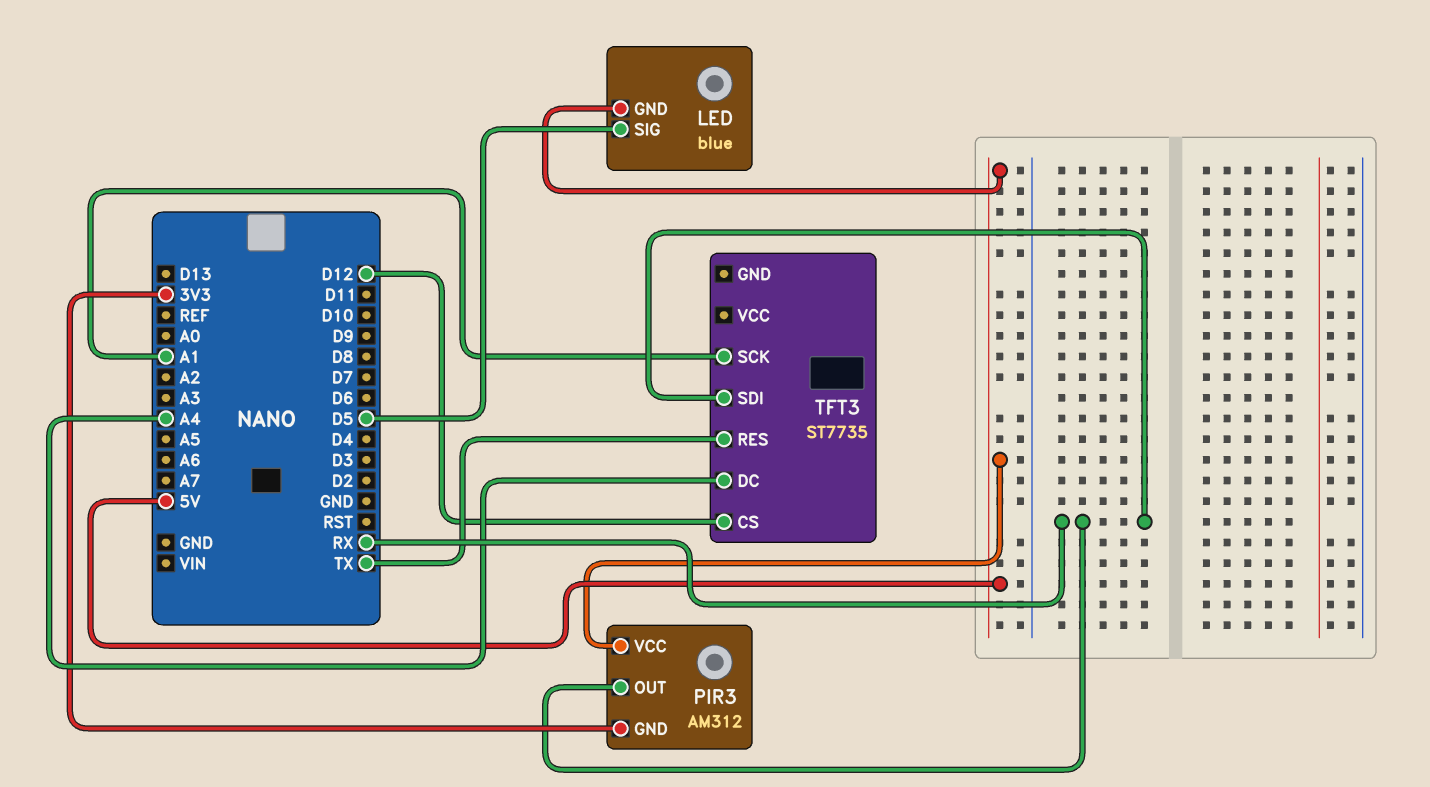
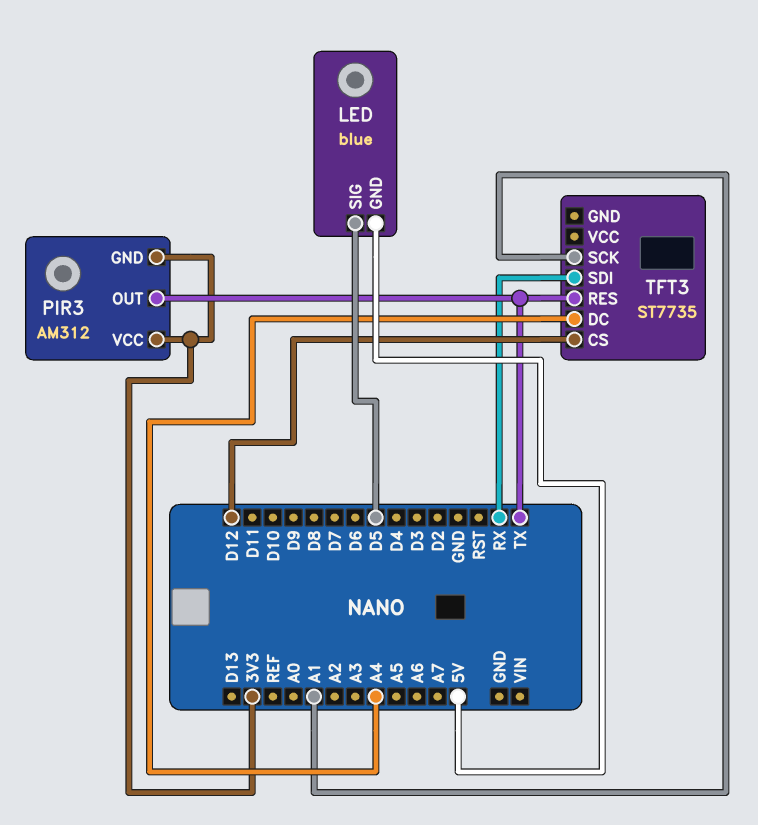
PIR3 pin OUT: RX -> TX
PIR3 pin VCC: 5V -> 3V3

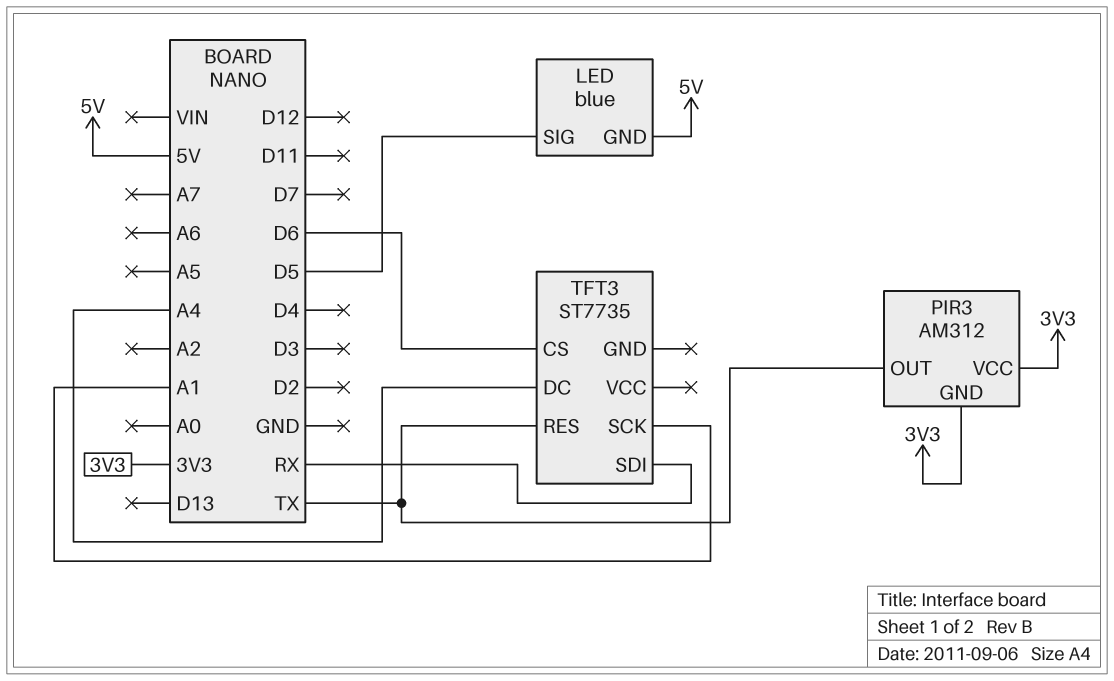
TFT3 pin CS: D12 -> D6

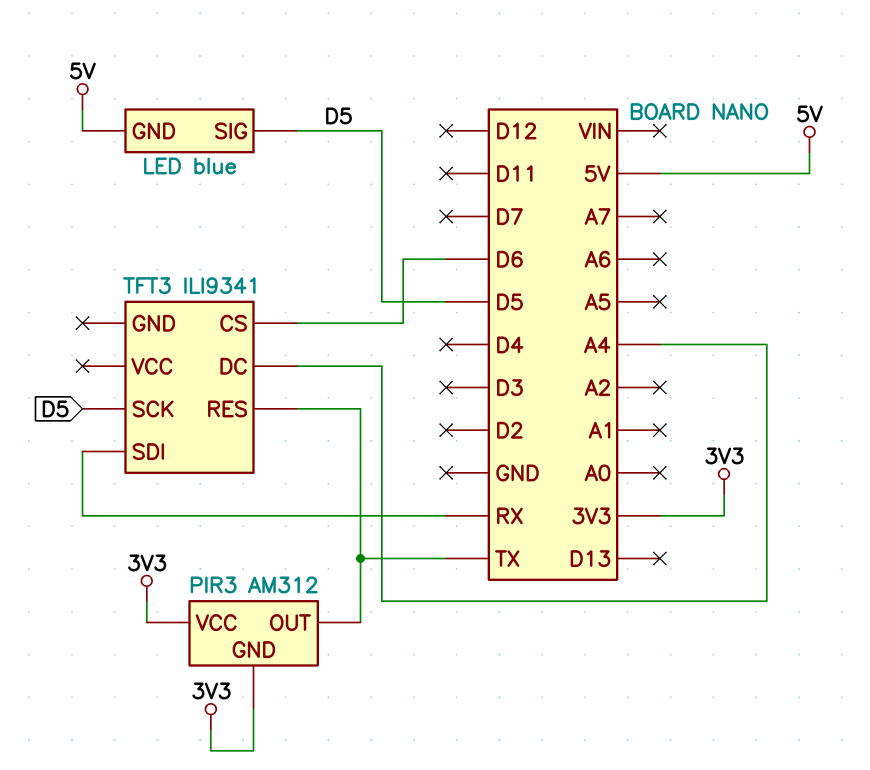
TFT3: ST7735 -> ILI9341
TFT3 pin SCK: A1 -> D5

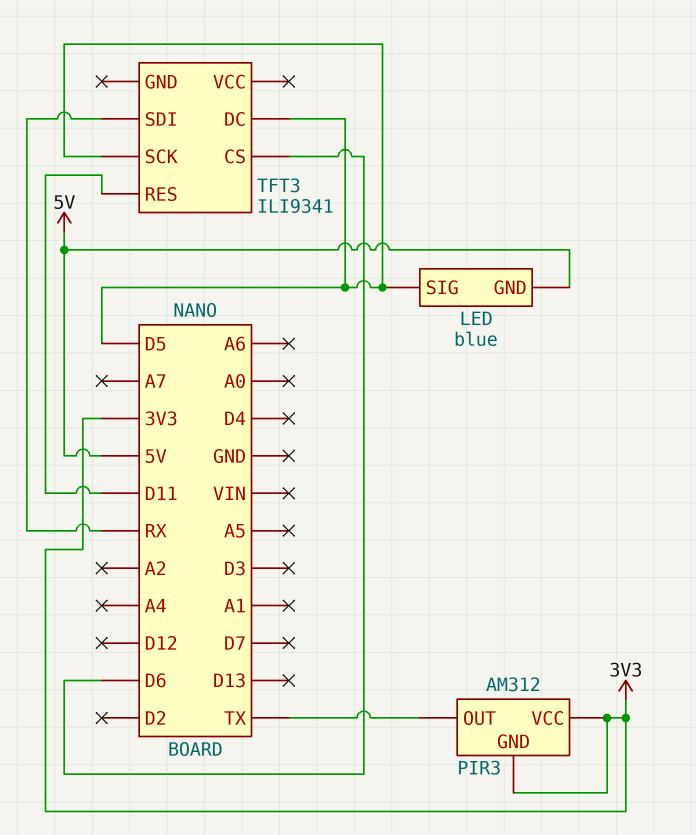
TFT3 pin DC: A4 -> D5
TFT3 pin RES: TX -> D11

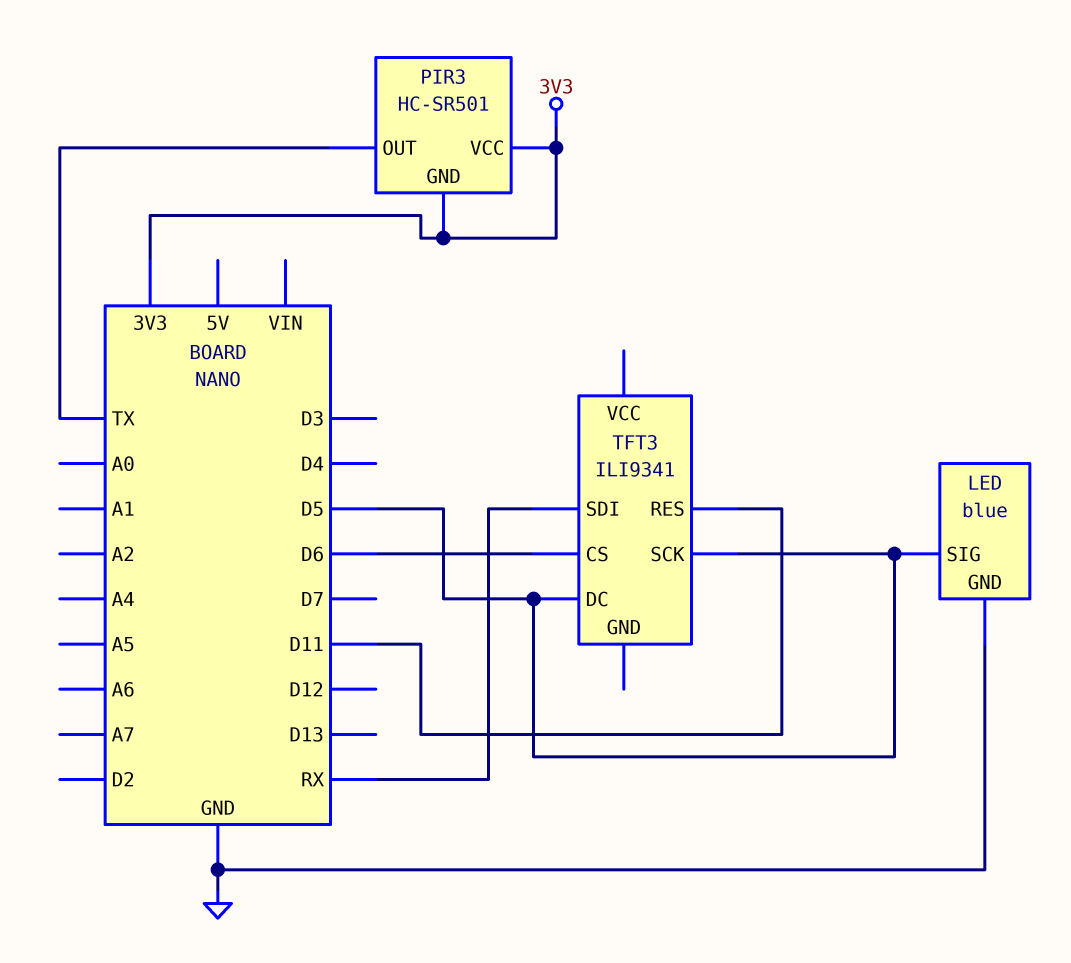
LED pin GND: 5V -> GND
PIR3: AM312 -> HC-SR501

